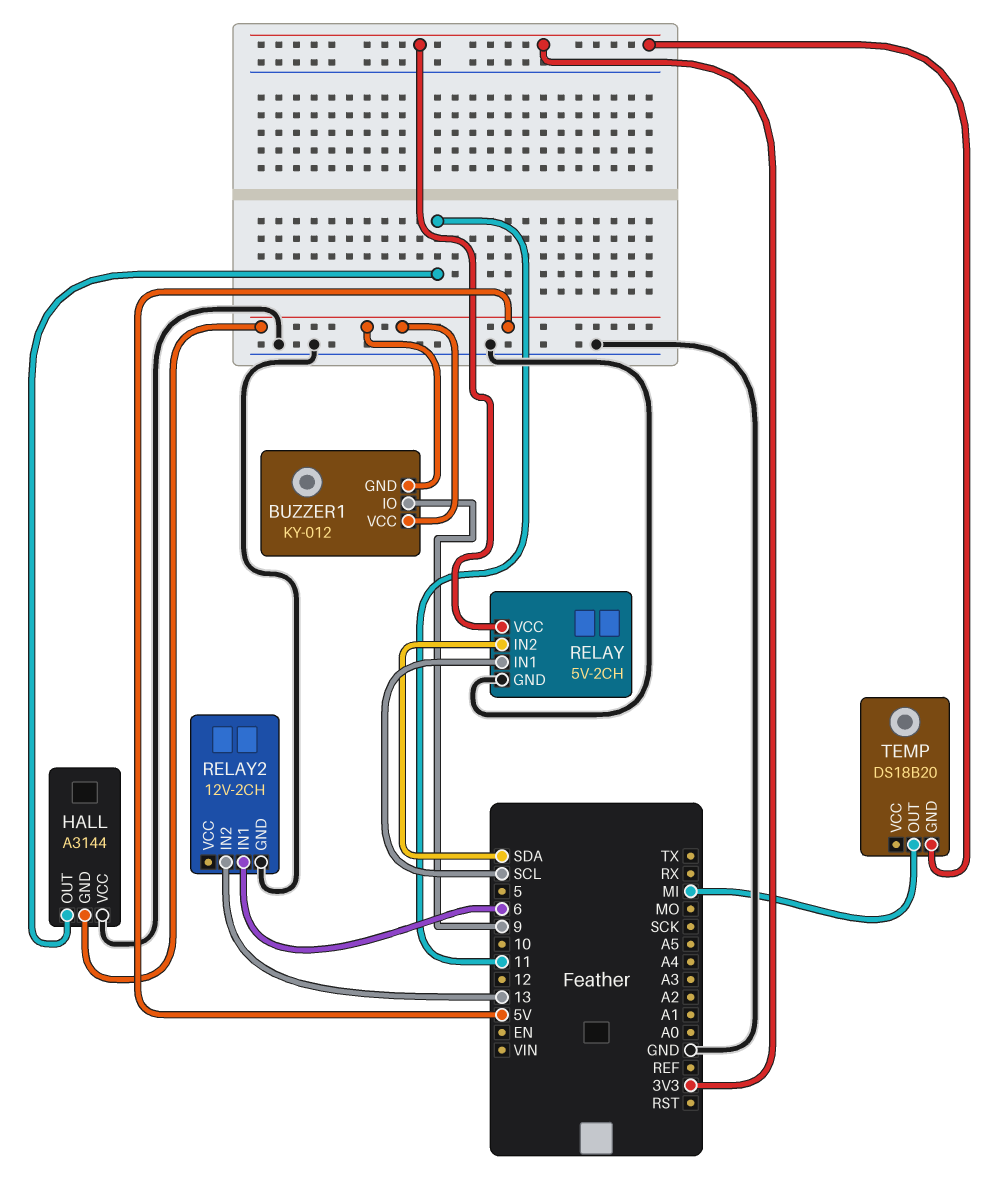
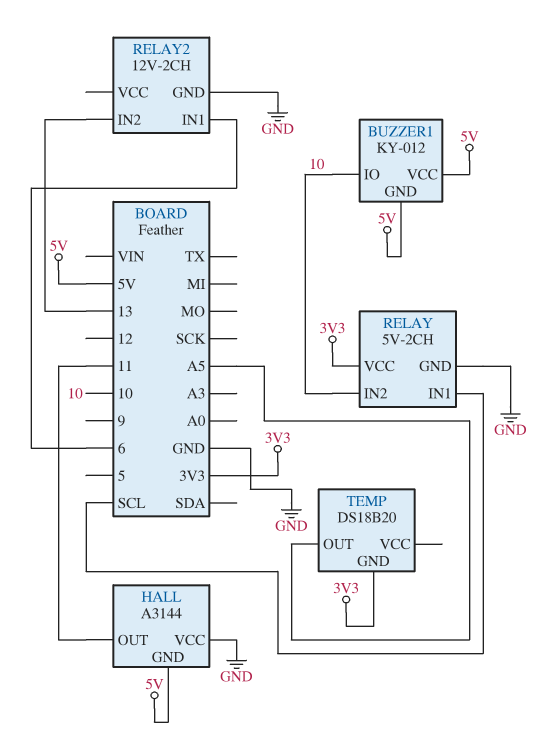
BUZZER1 pin IO: 9 -> 10
RELAY pin IN2: SDA -> 10
TEMP pin OUT: MI -> A5

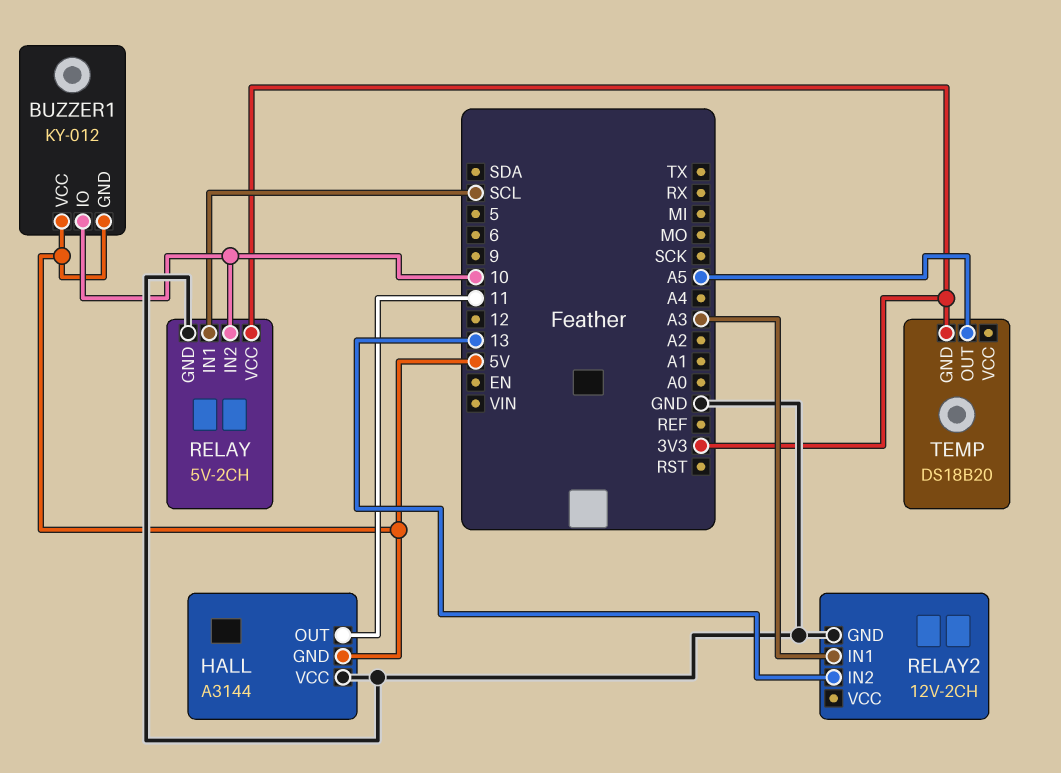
RELAY2 pin IN1: 6 -> A3

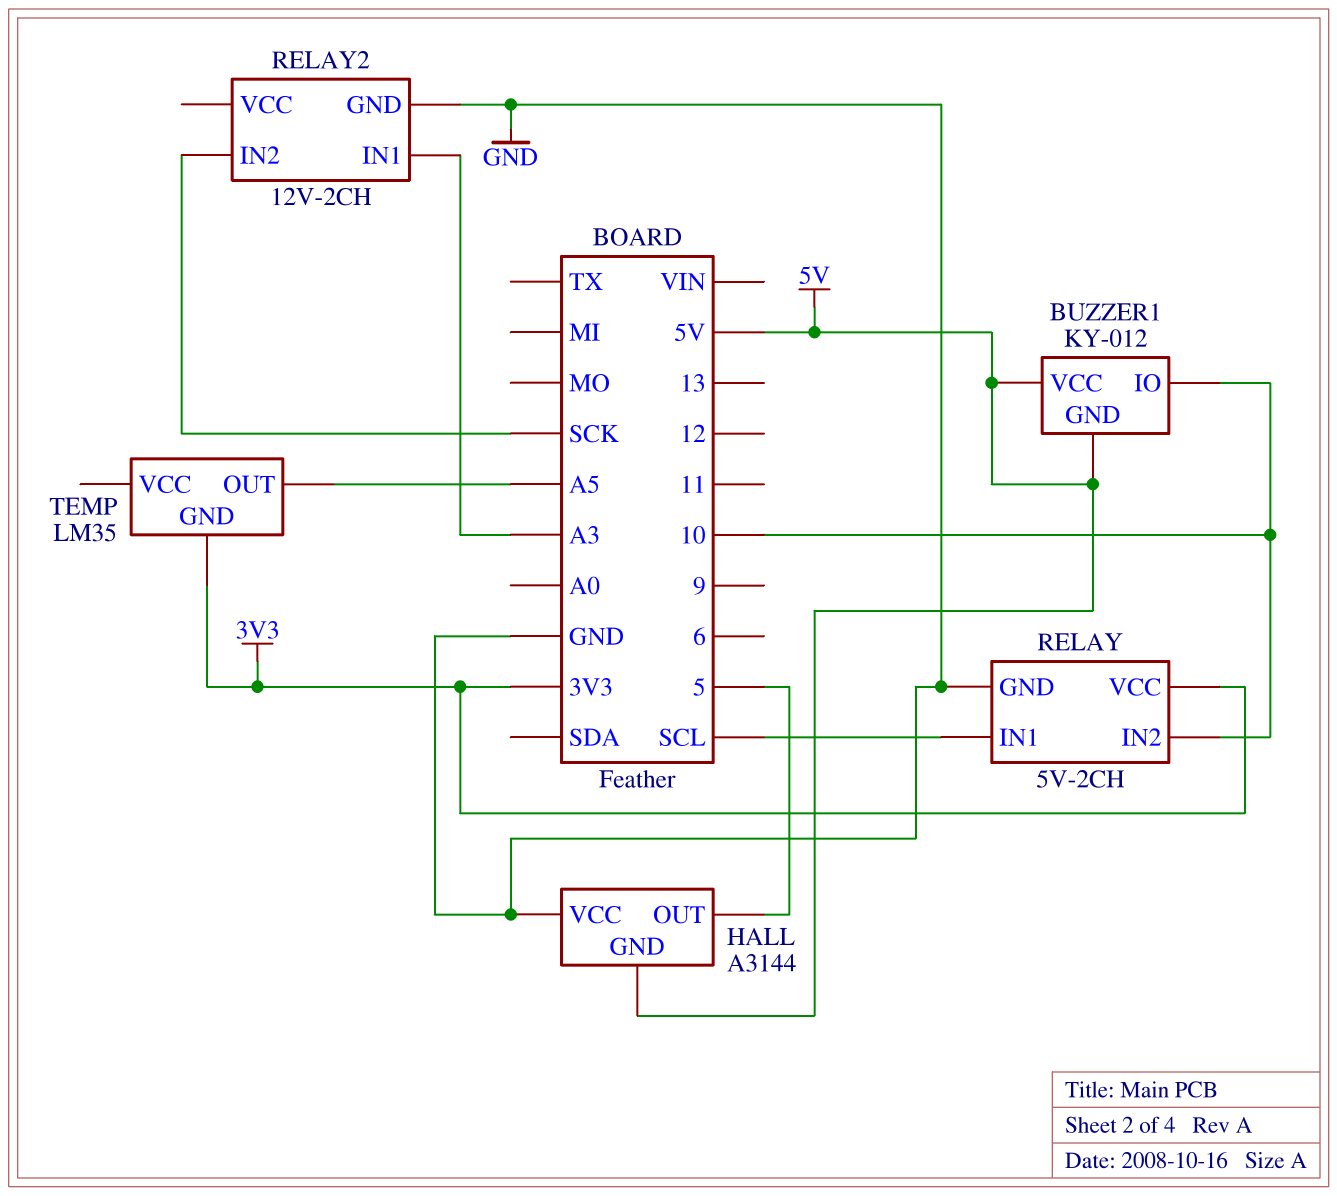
HALL pin OUT: 11 -> 5
RELAY2 pin IN2: 13 -> SCK
TEMP: DS18B20 -> LM35

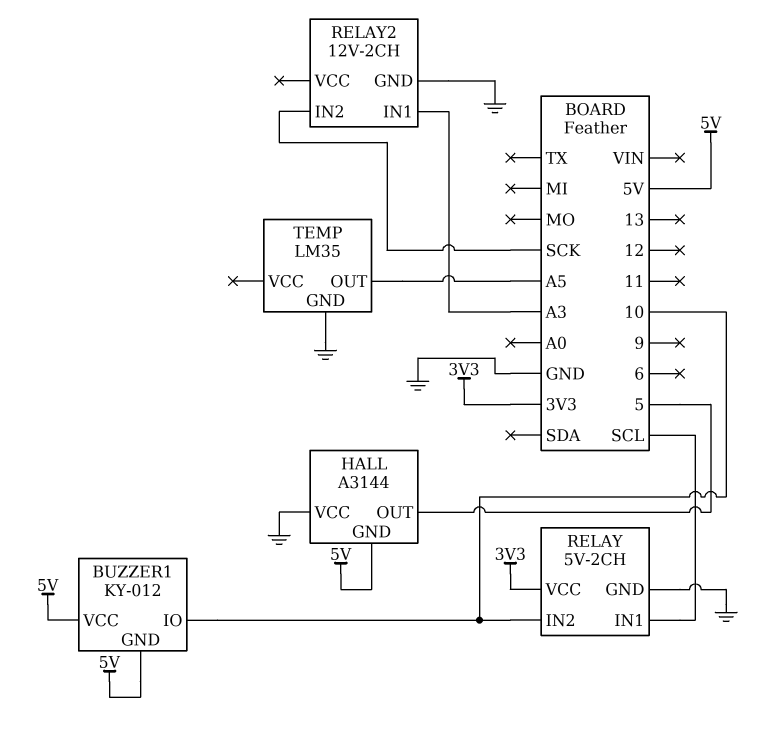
TEMP pin GND: 3V3 -> GND

